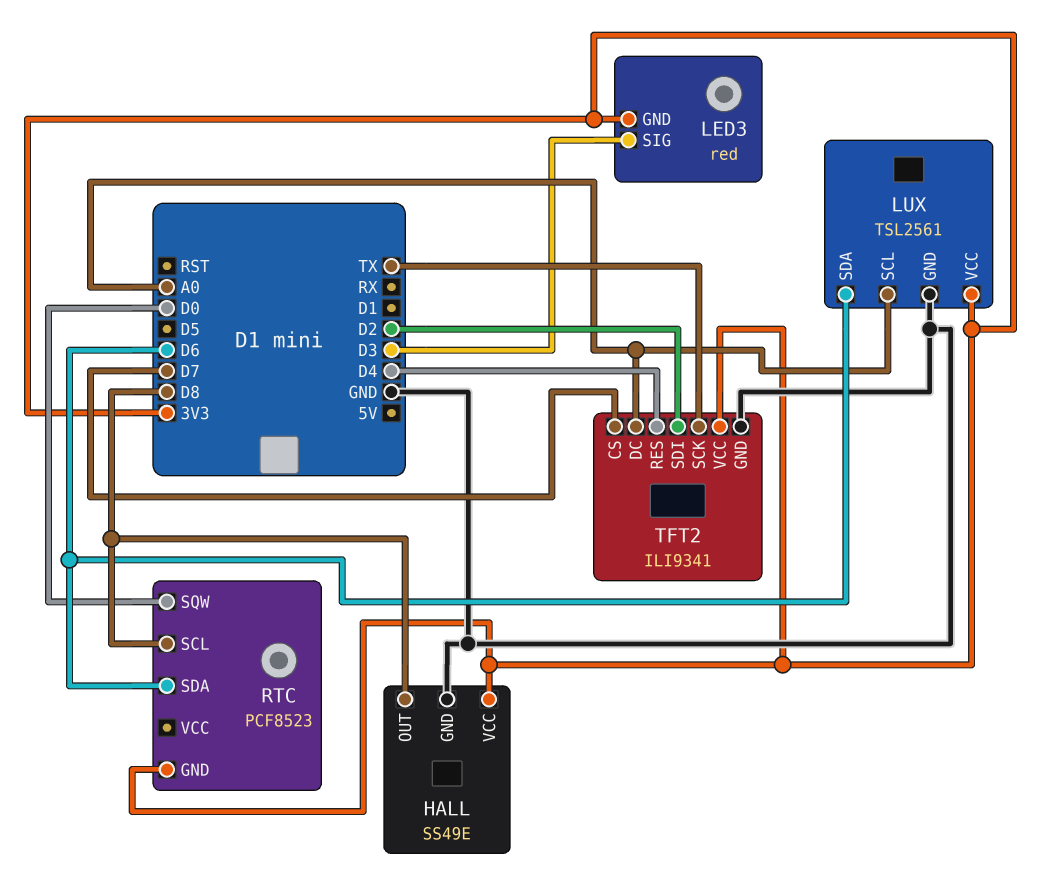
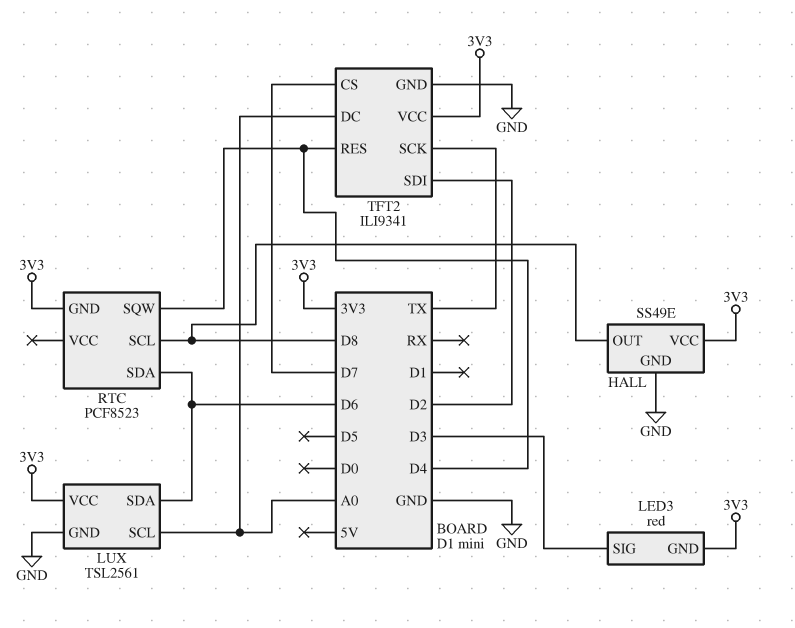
RTC pin SQW: D0 -> D4

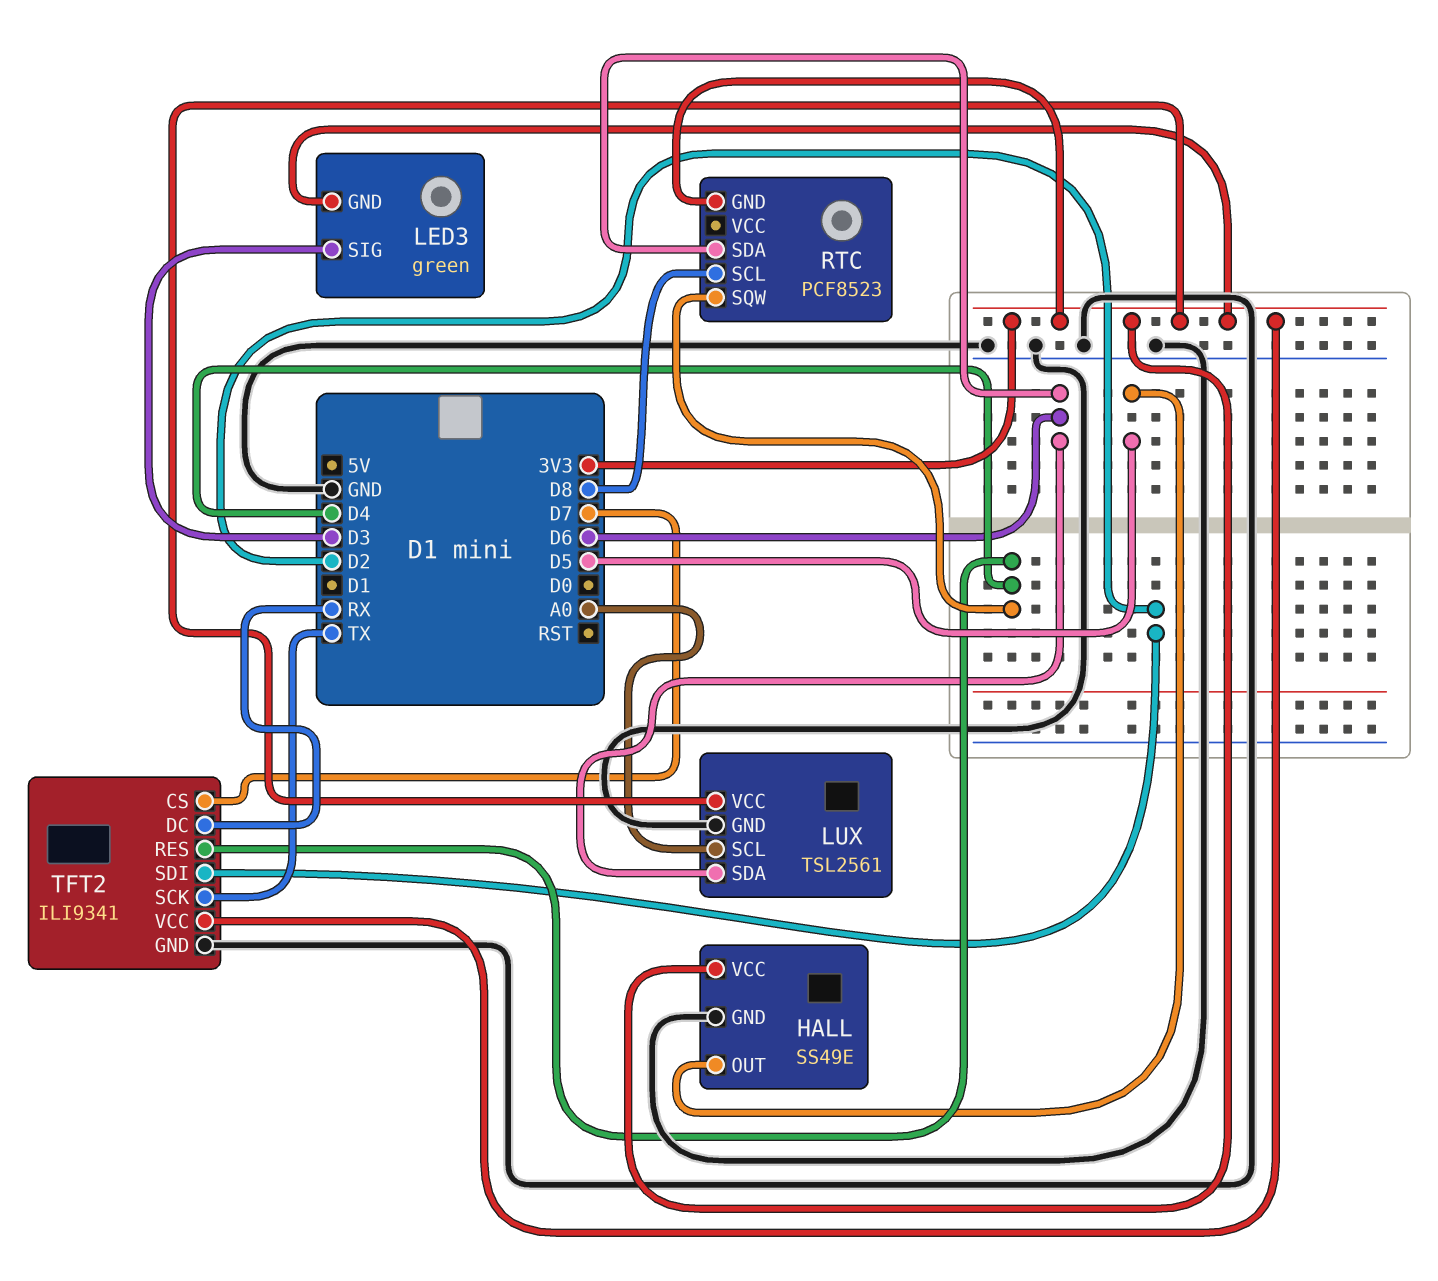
HALL pin OUT: D8 -> D5
LED3: red -> green
TFT2 pin DC: A0 -> RX

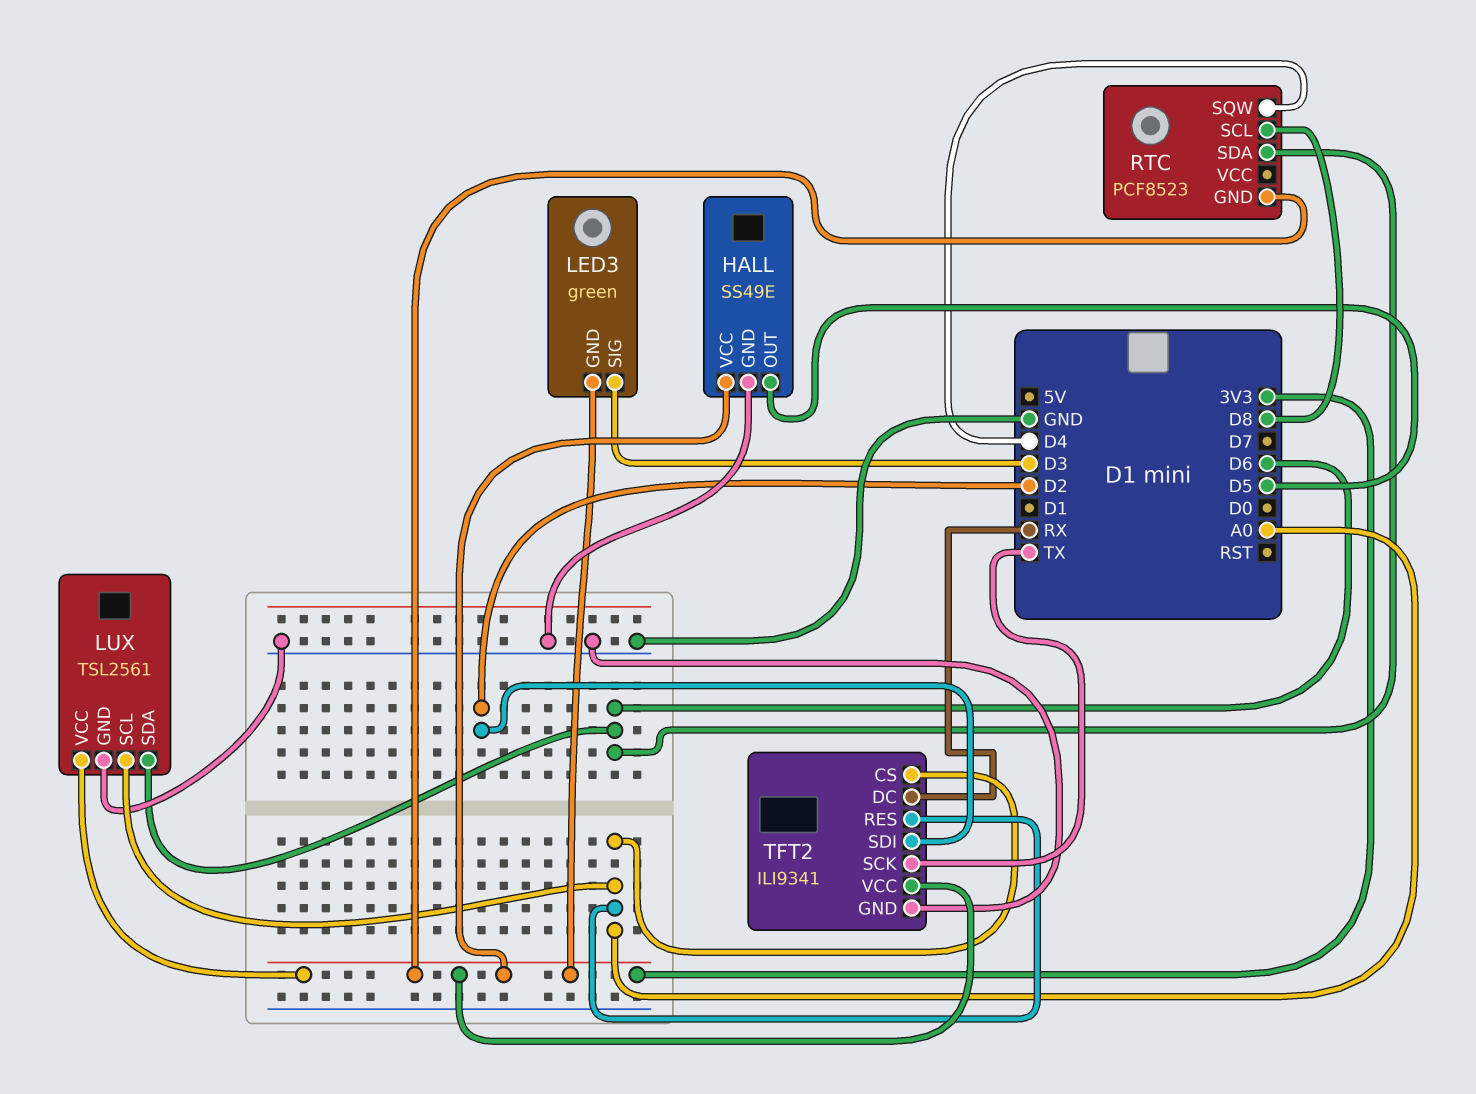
TFT2 pin CS: D7 -> A0
TFT2 pin RES: D4 -> A0

